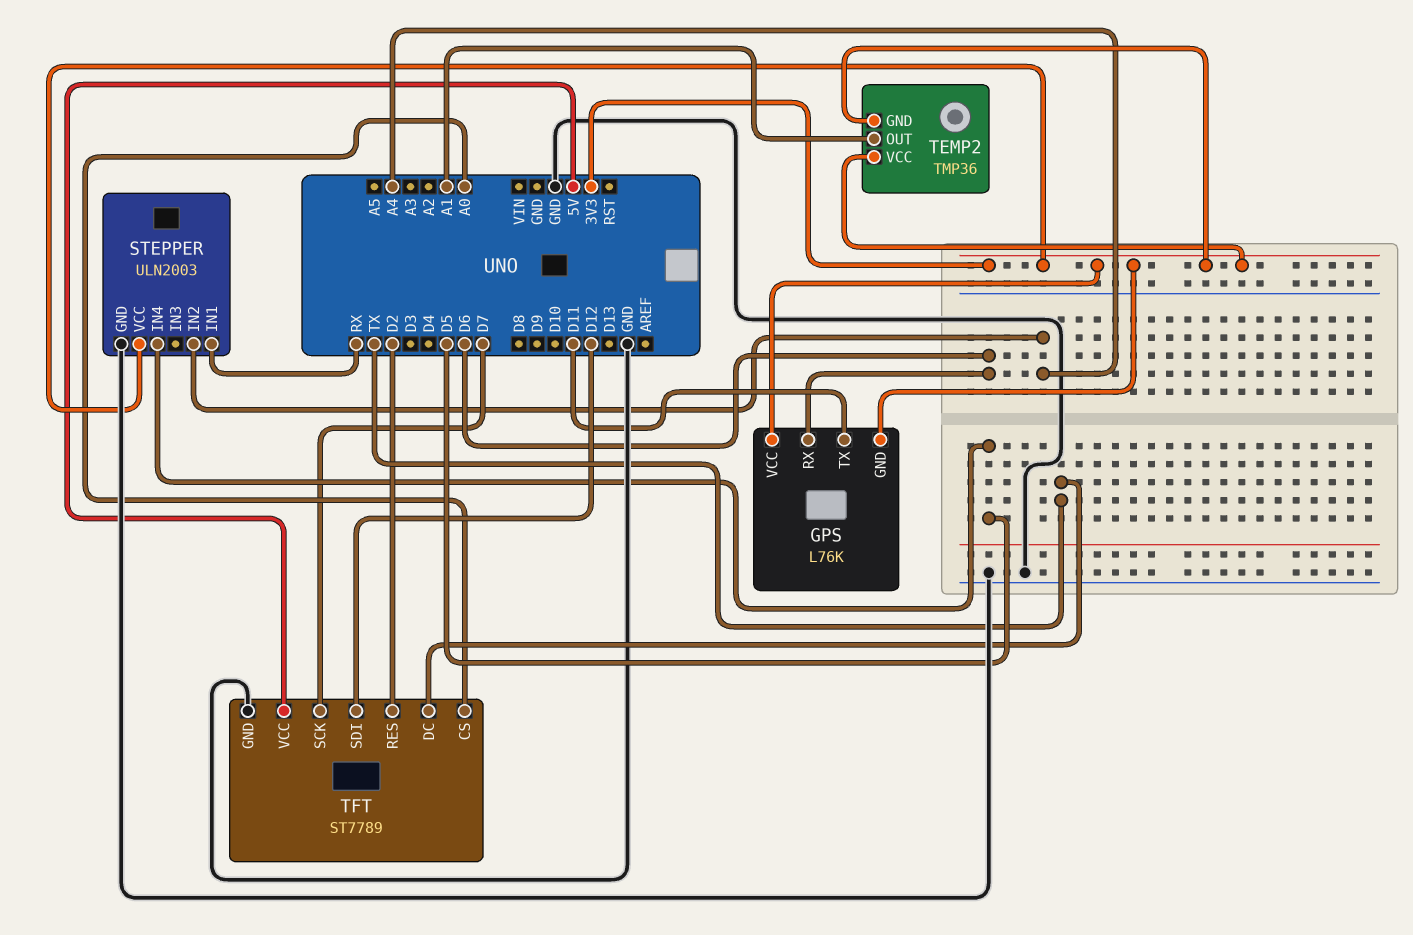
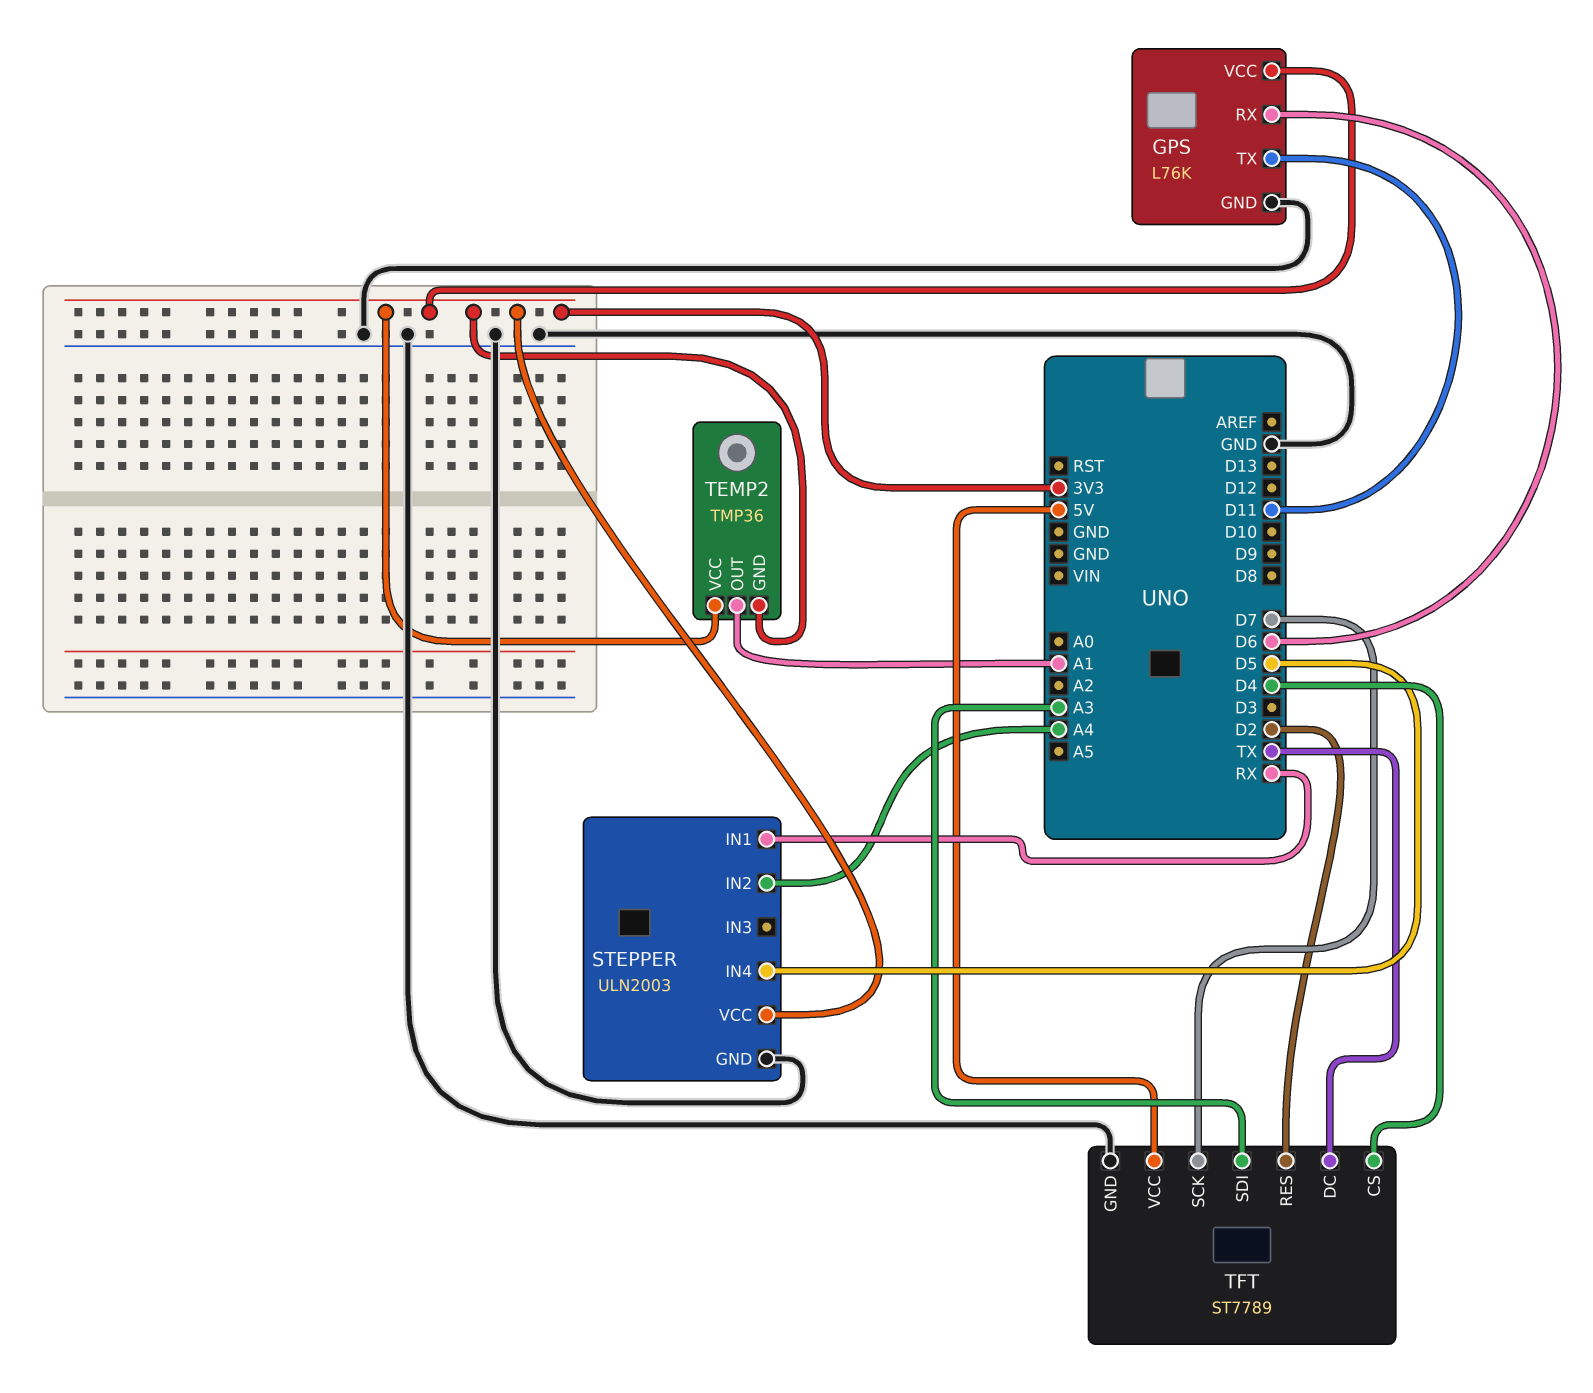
GPS pin GND: 3V3 -> GND
TFT pin CS: A0 -> D4
TFT pin SDI: D12 -> A3

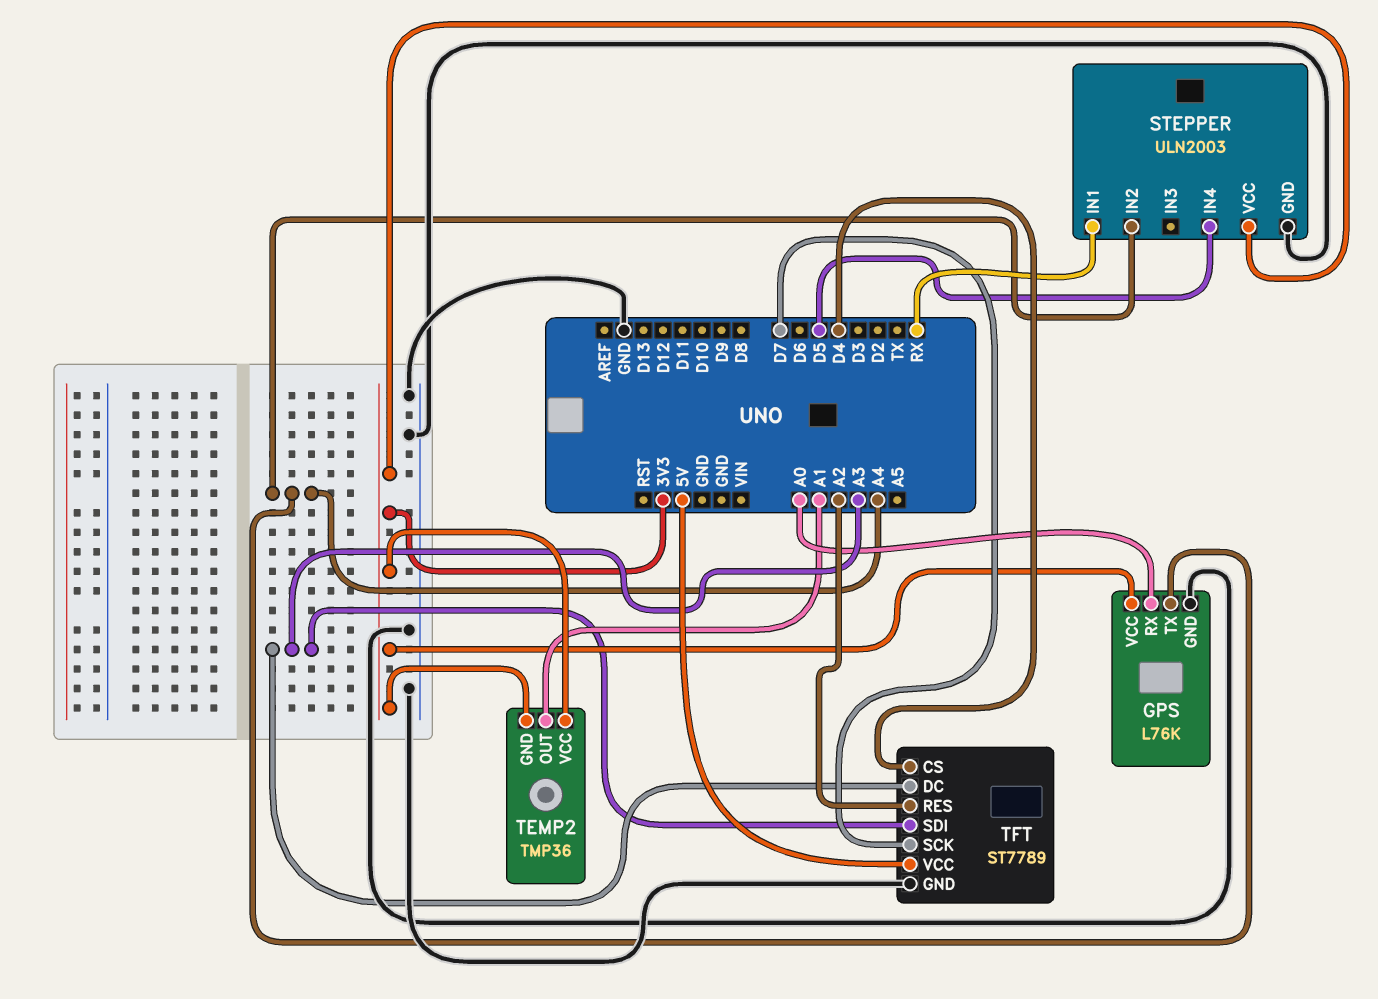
GPS pin RX: D6 -> A0
GPS pin TX: D11 -> A4
TFT pin DC: TX -> A3
TFT pin RES: D2 -> A2

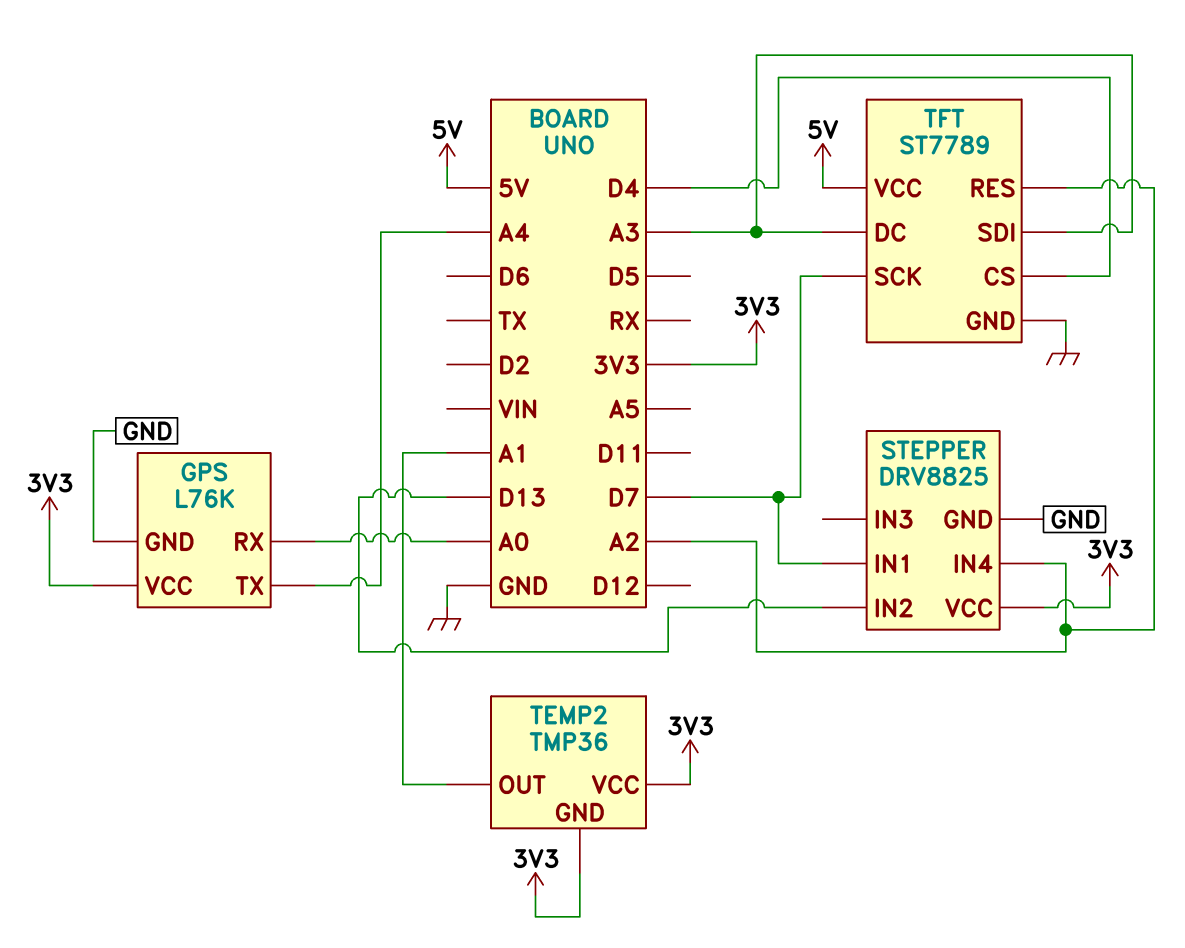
STEPPER: ULN2003 -> DRV8825
STEPPER pin IN1: RX -> D7
STEPPER pin IN2: A4 -> D13
STEPPER pin IN4: D5 -> A2

